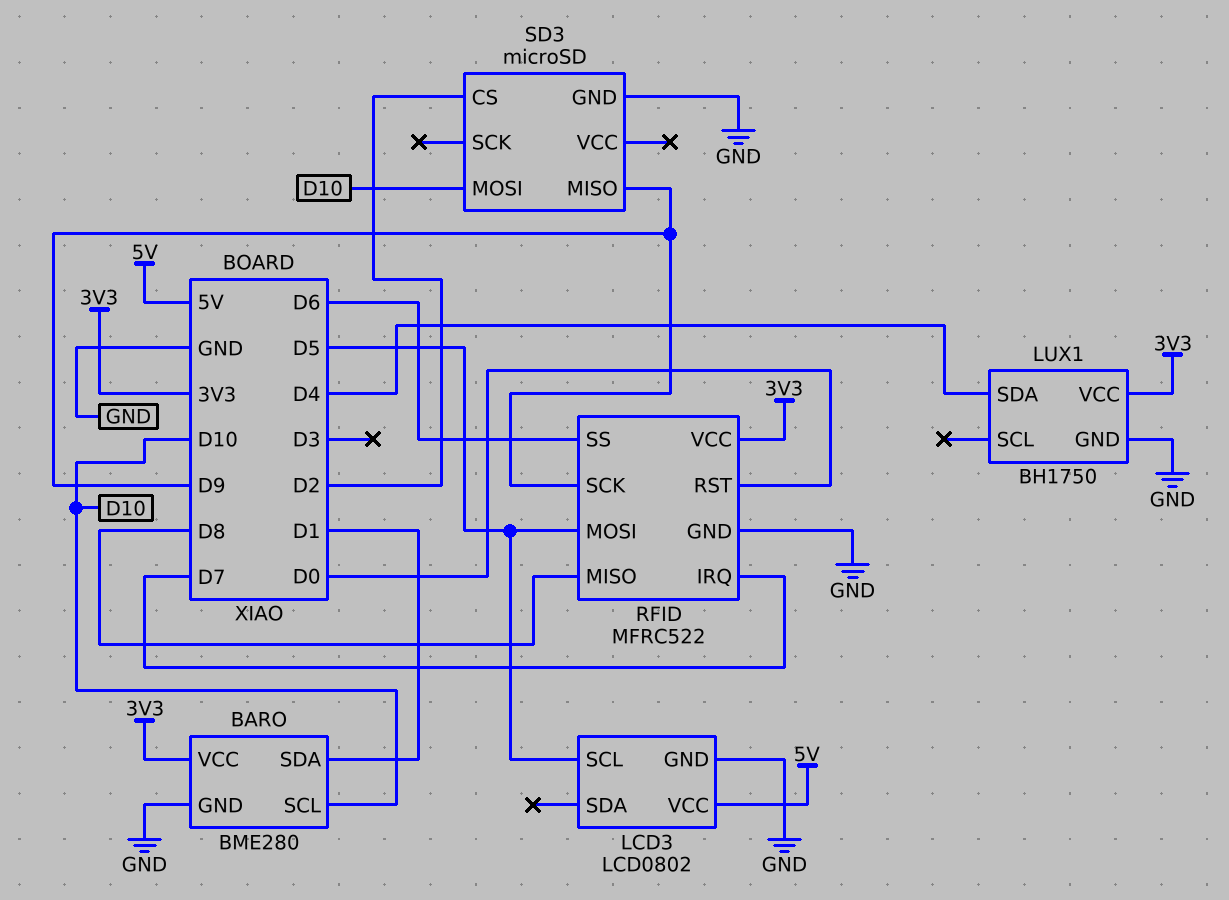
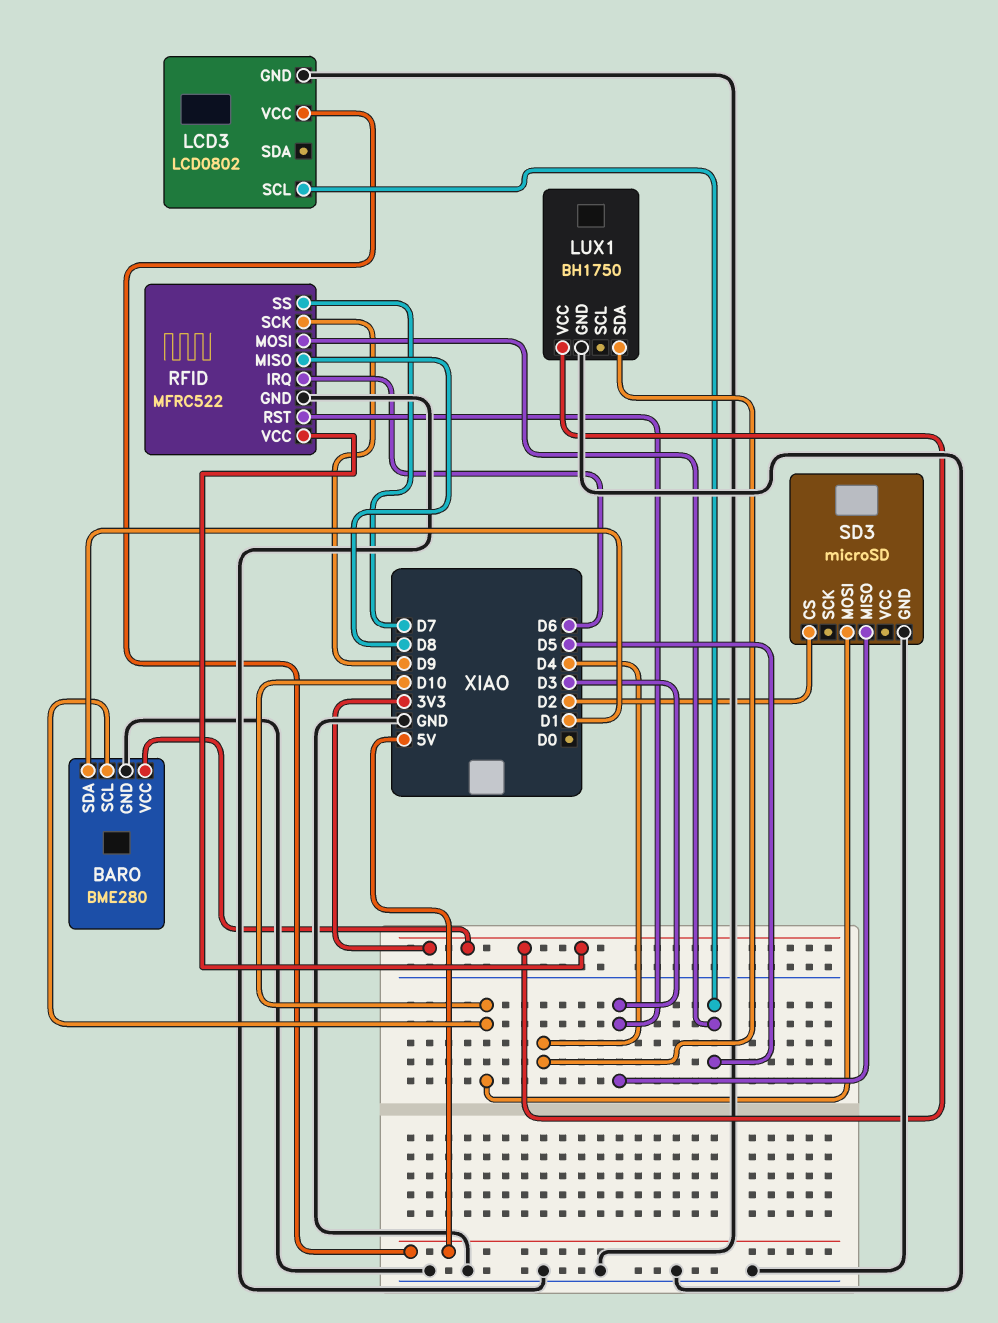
RFID pin IRQ: D7 -> D6
RFID pin RST: D0 -> D3
RFID pin SS: D6 -> D7
SD3 pin MISO: D9 -> D3

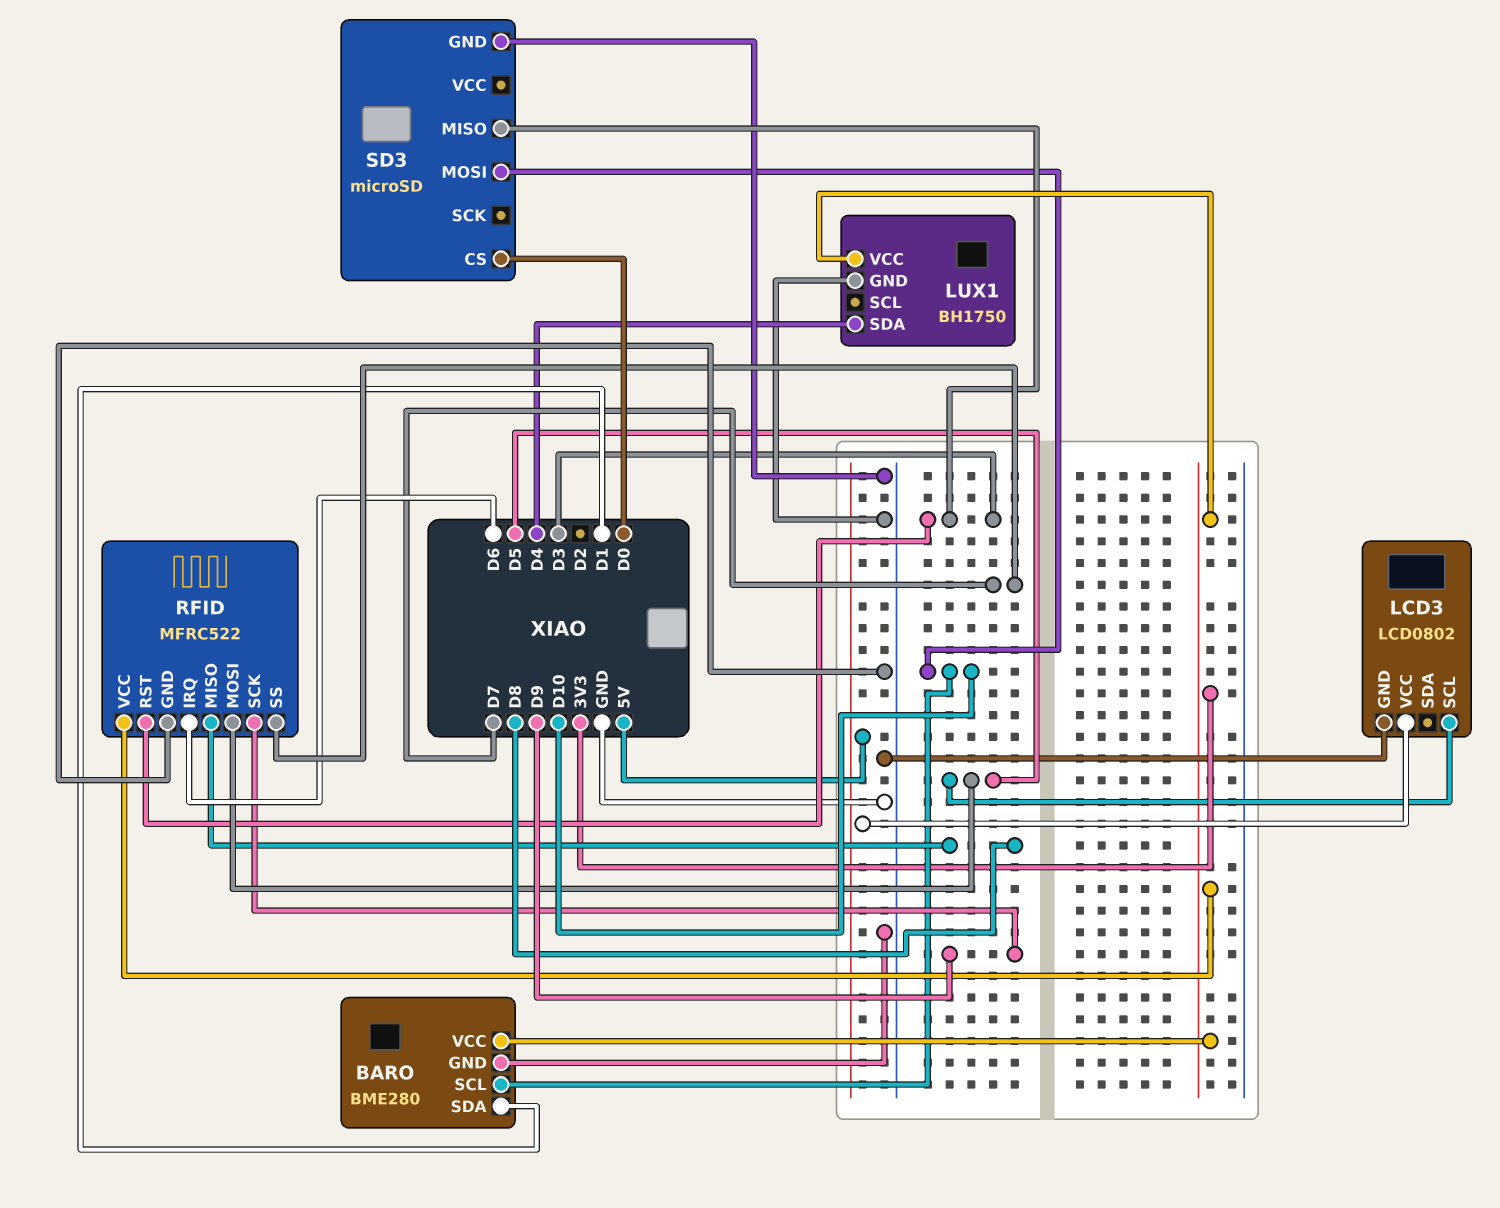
SD3 pin CS: D2 -> D0

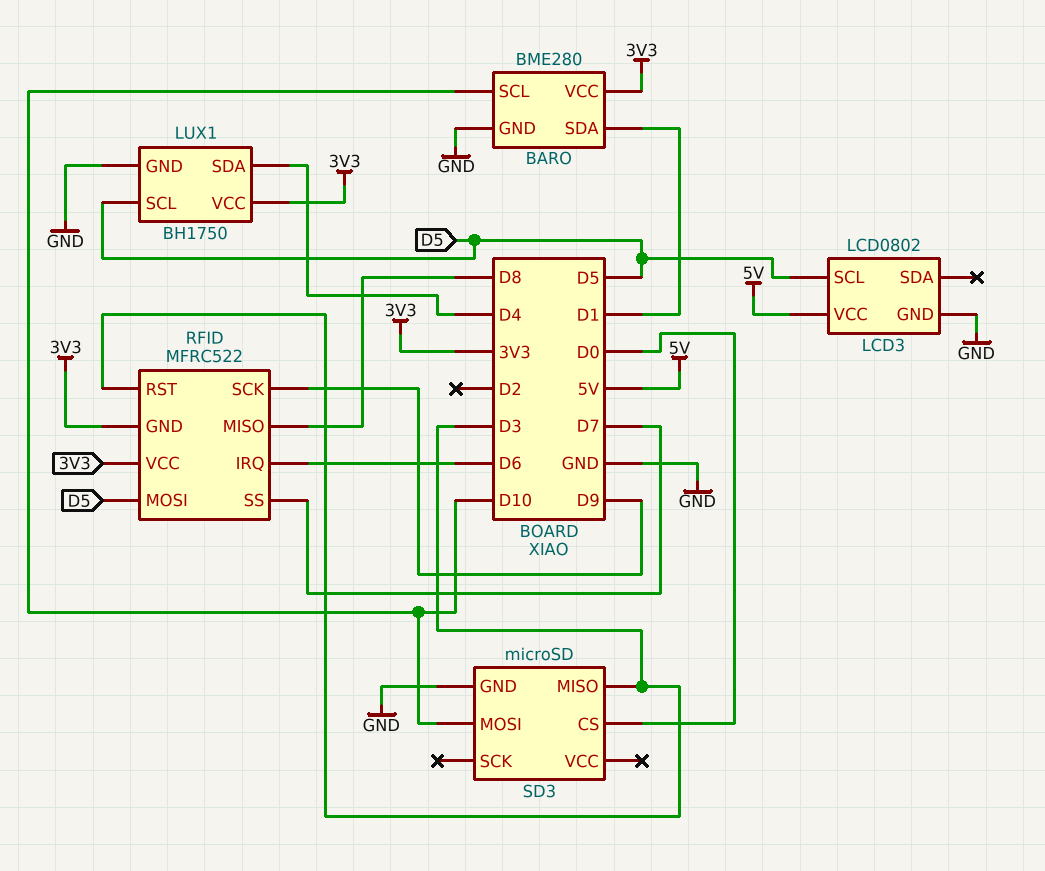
LUX1 pin SCL: none -> D5
RFID pin GND: GND -> 3V3

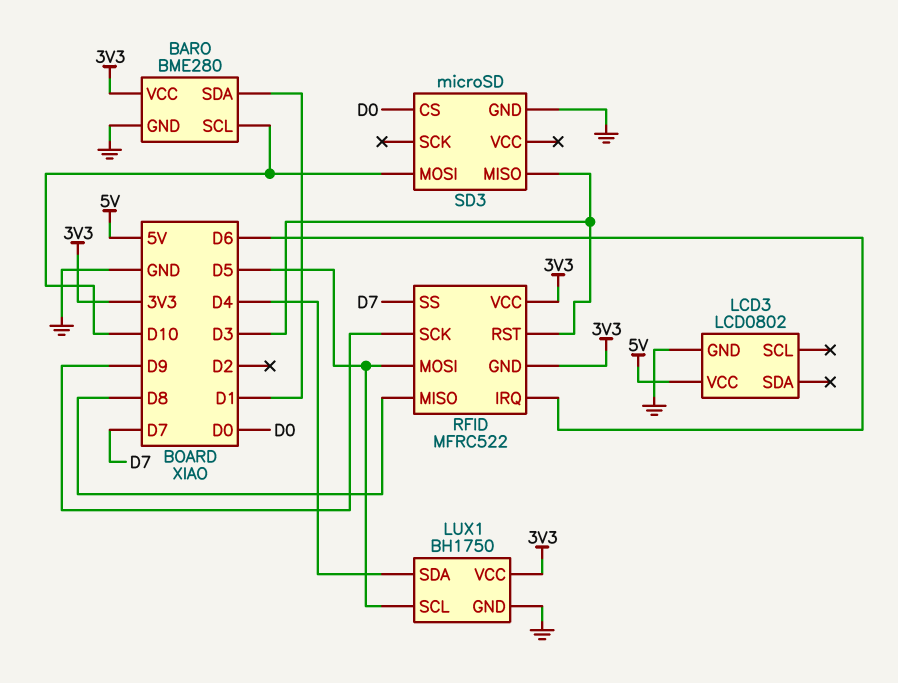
LCD3 pin SCL: D5 -> none

